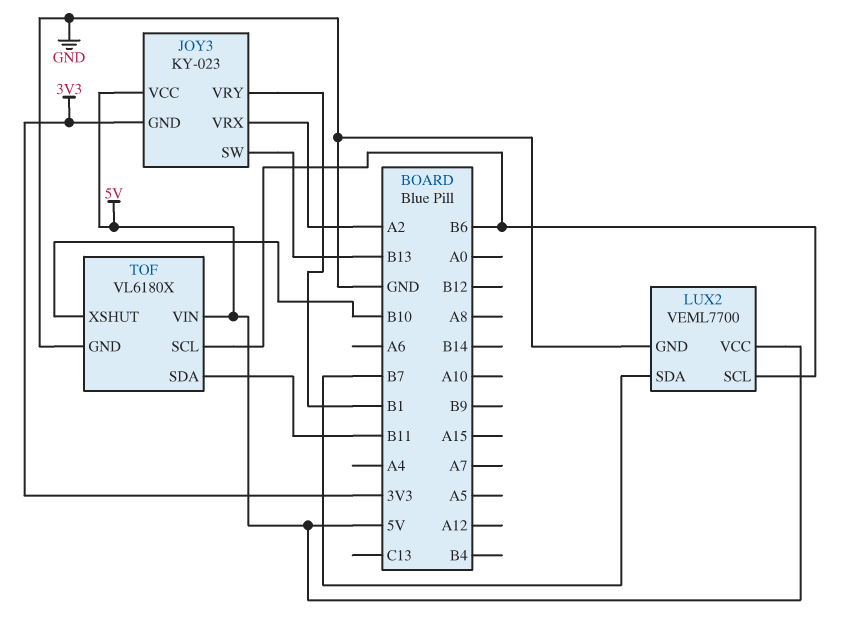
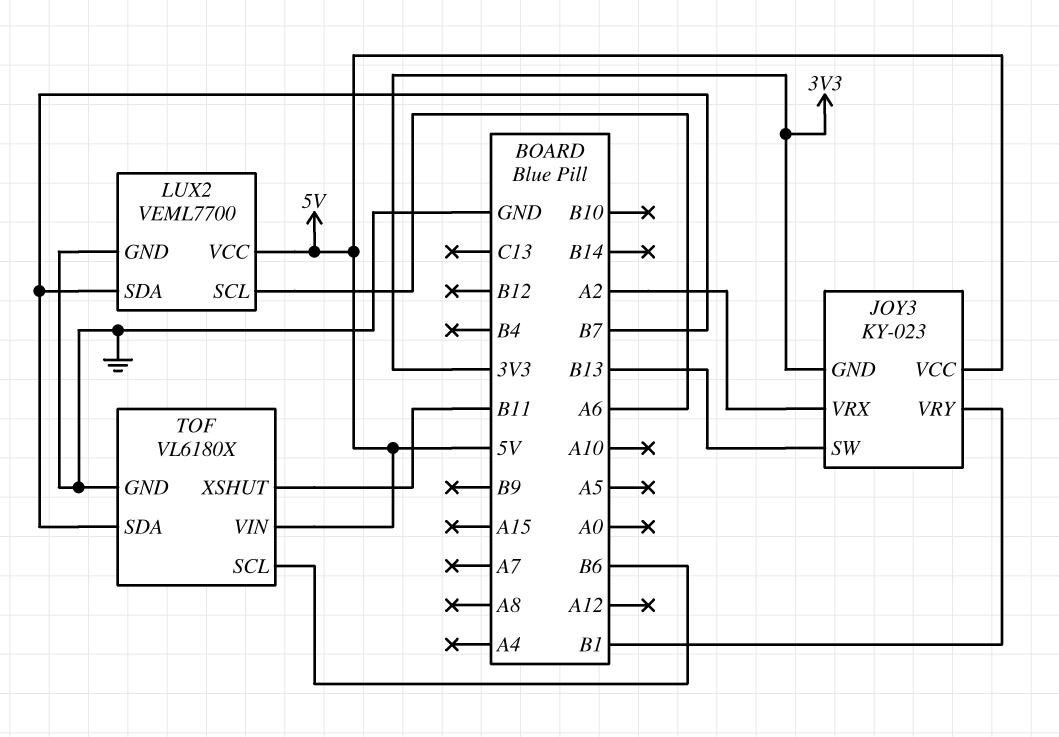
LUX2 pin SCL: B6 -> A6
TOF pin SDA: B11 -> B7
TOF pin XSHUT: B10 -> B11

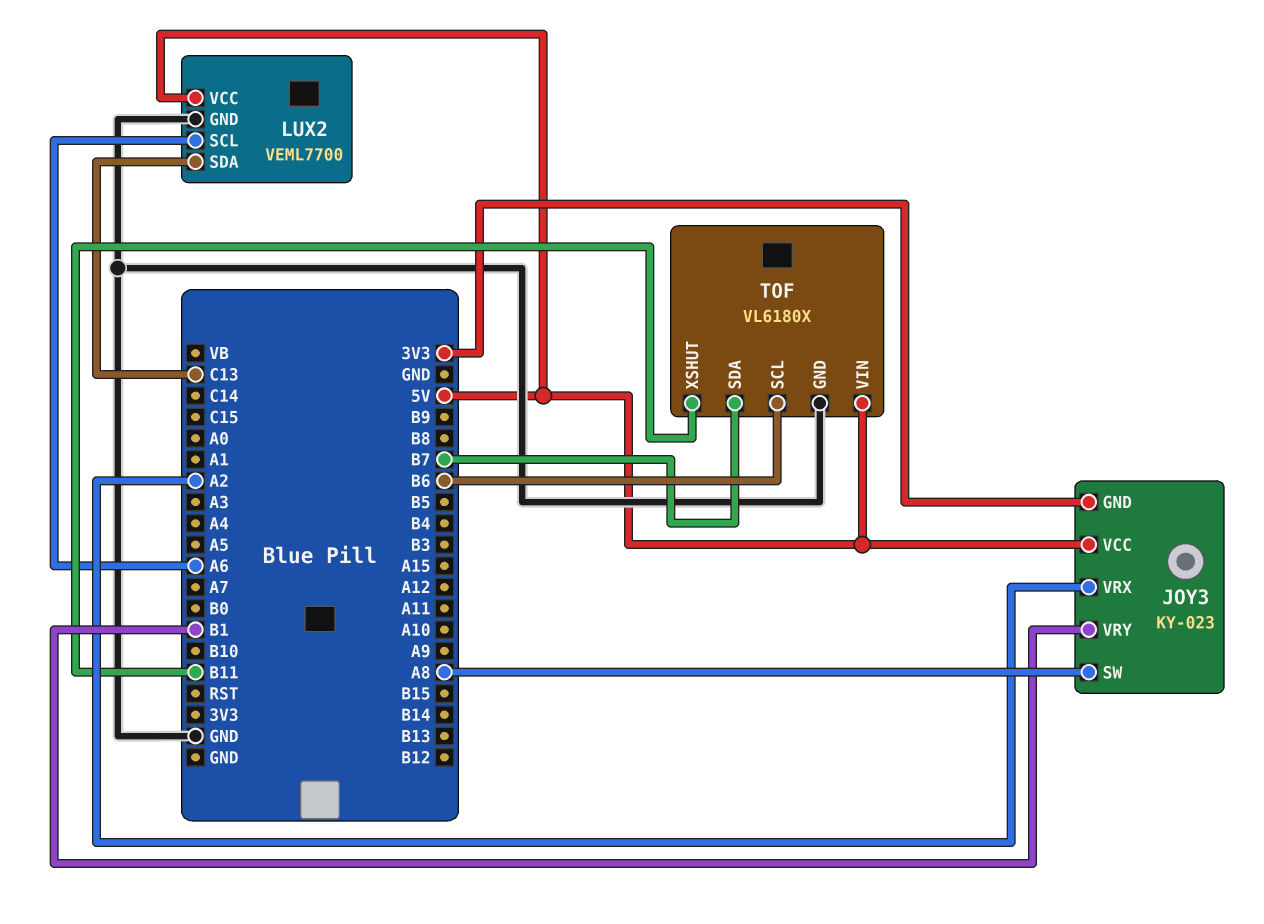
JOY3 pin SW: B13 -> A8
LUX2 pin SDA: B7 -> C13

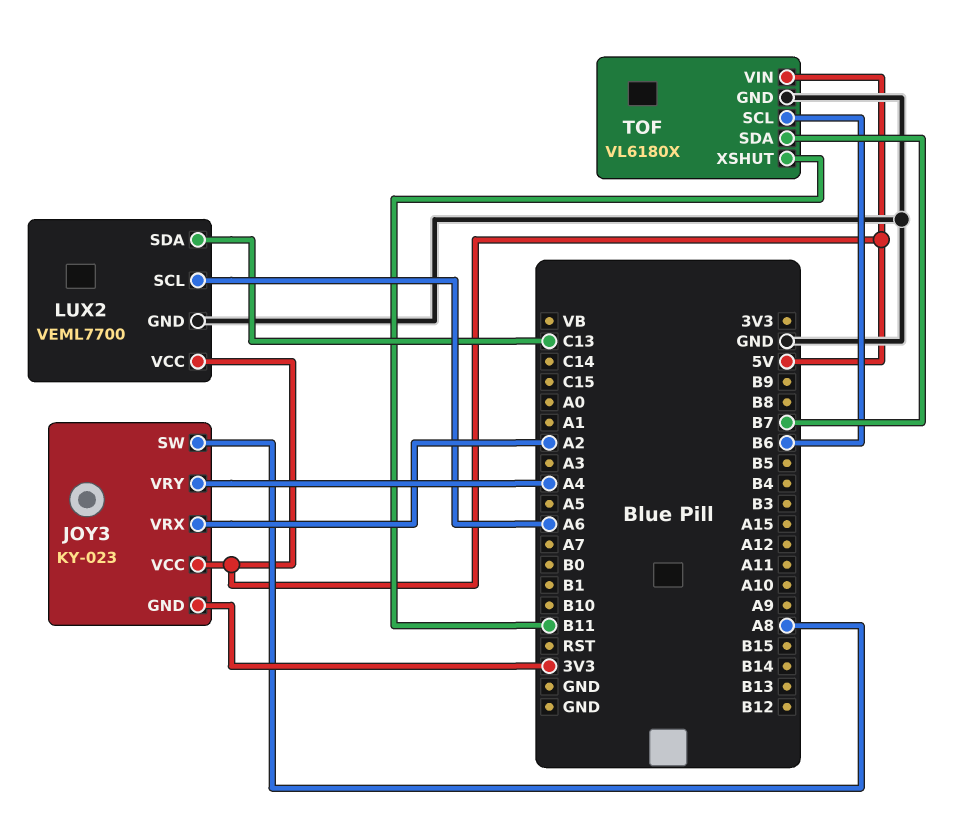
JOY3 pin VRY: B1 -> A4

